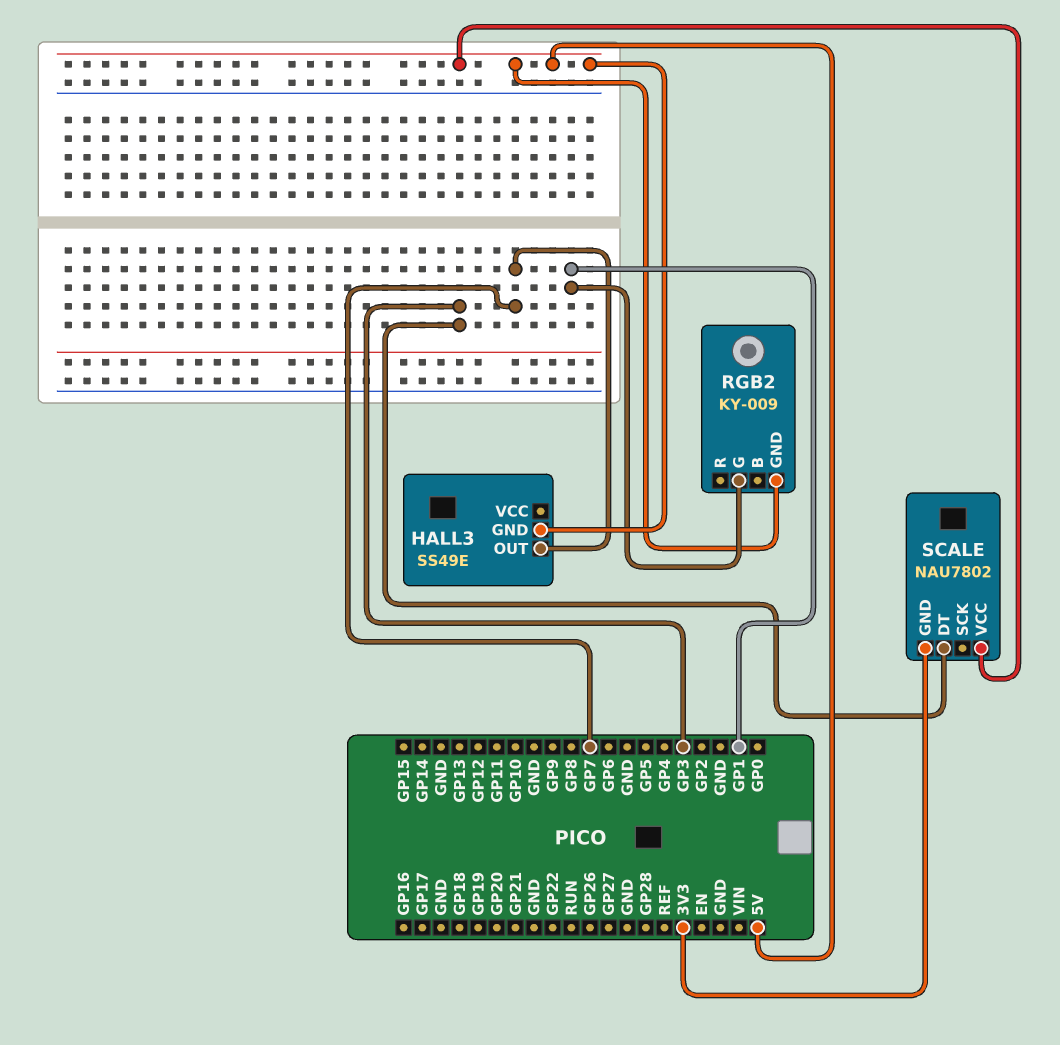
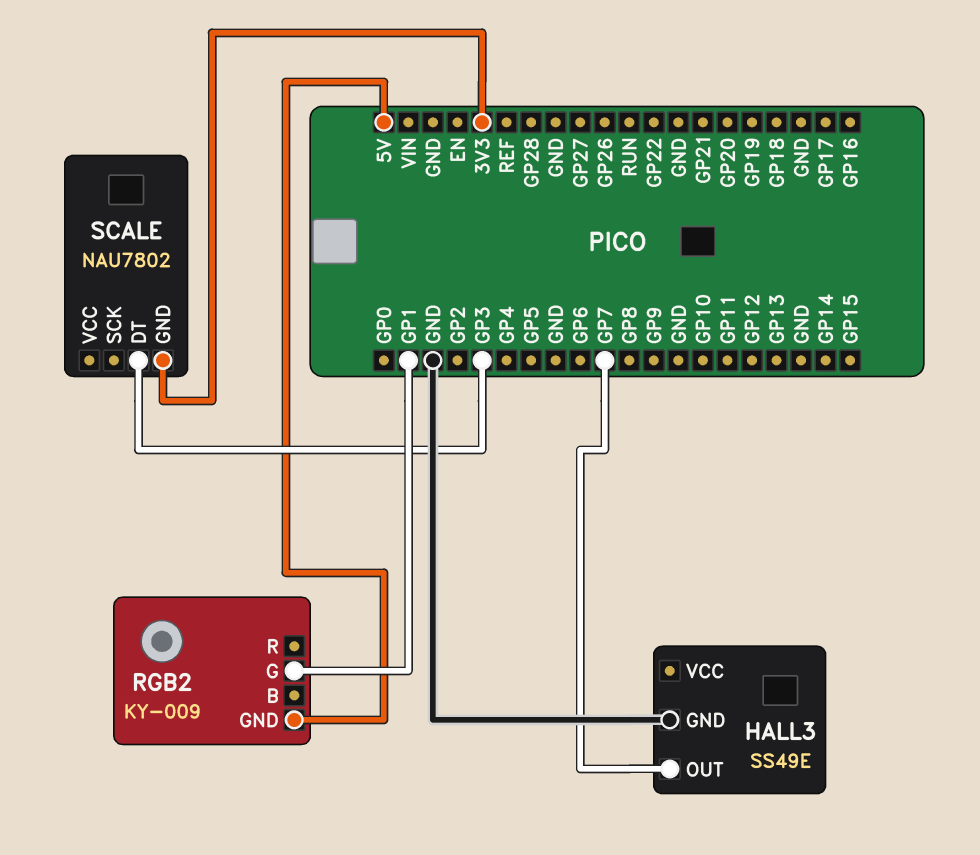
HALL3 pin GND: 5V -> GND
SCALE pin VCC: 5V -> none

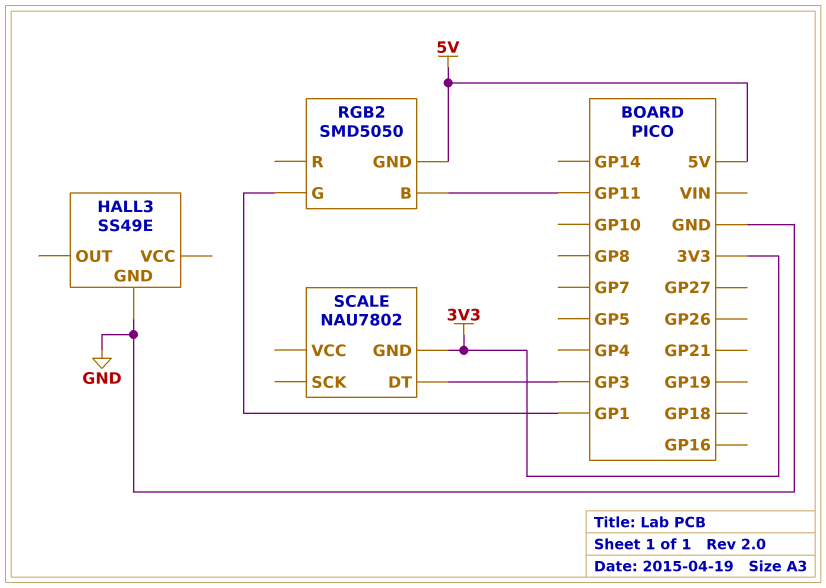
HALL3 pin OUT: GP7 -> none
RGB2: KY-009 -> SMD5050
RGB2 pin B: none -> GP11

